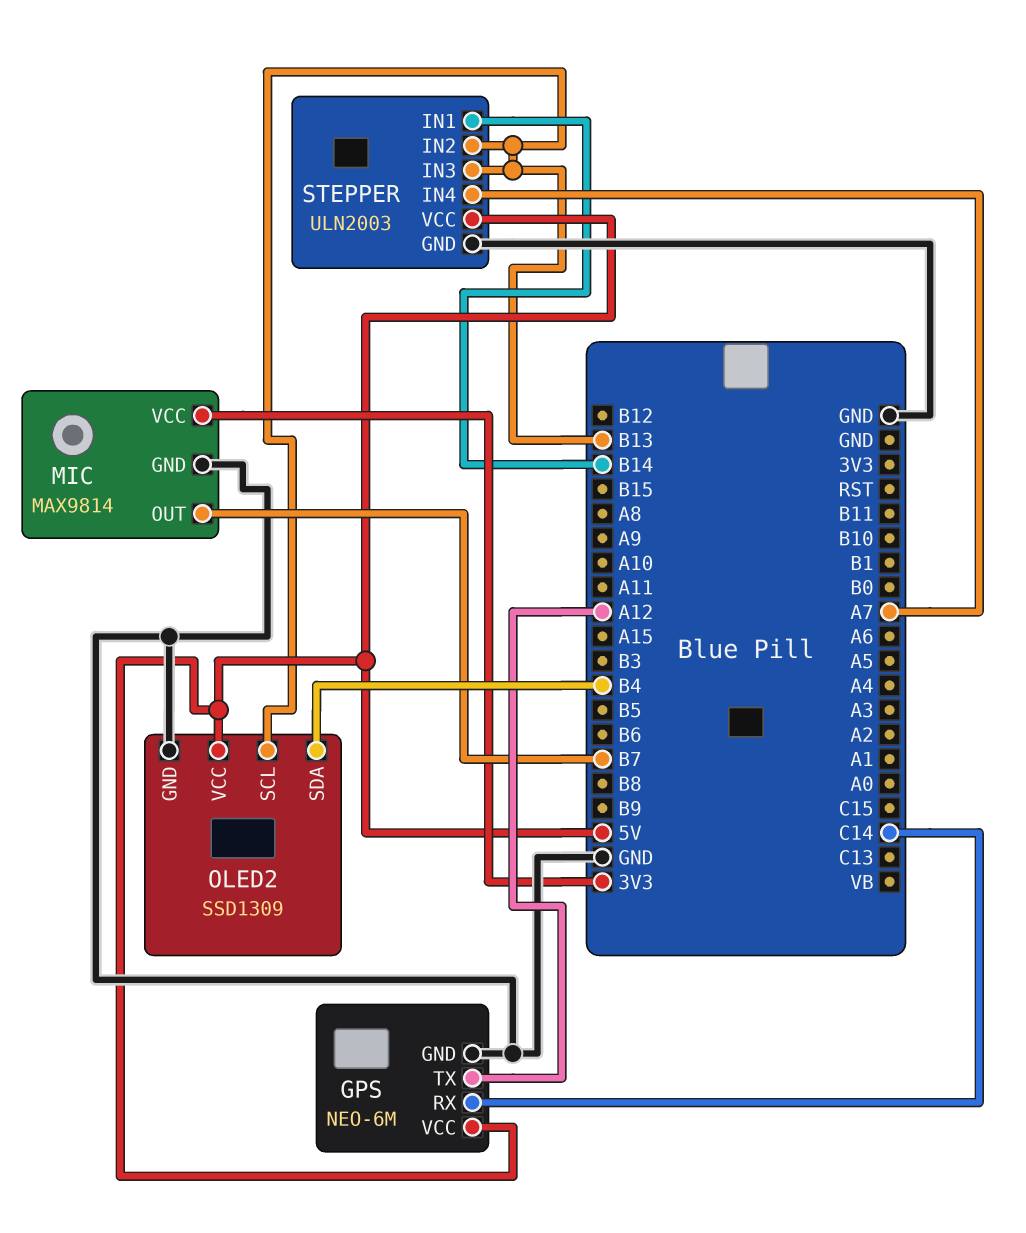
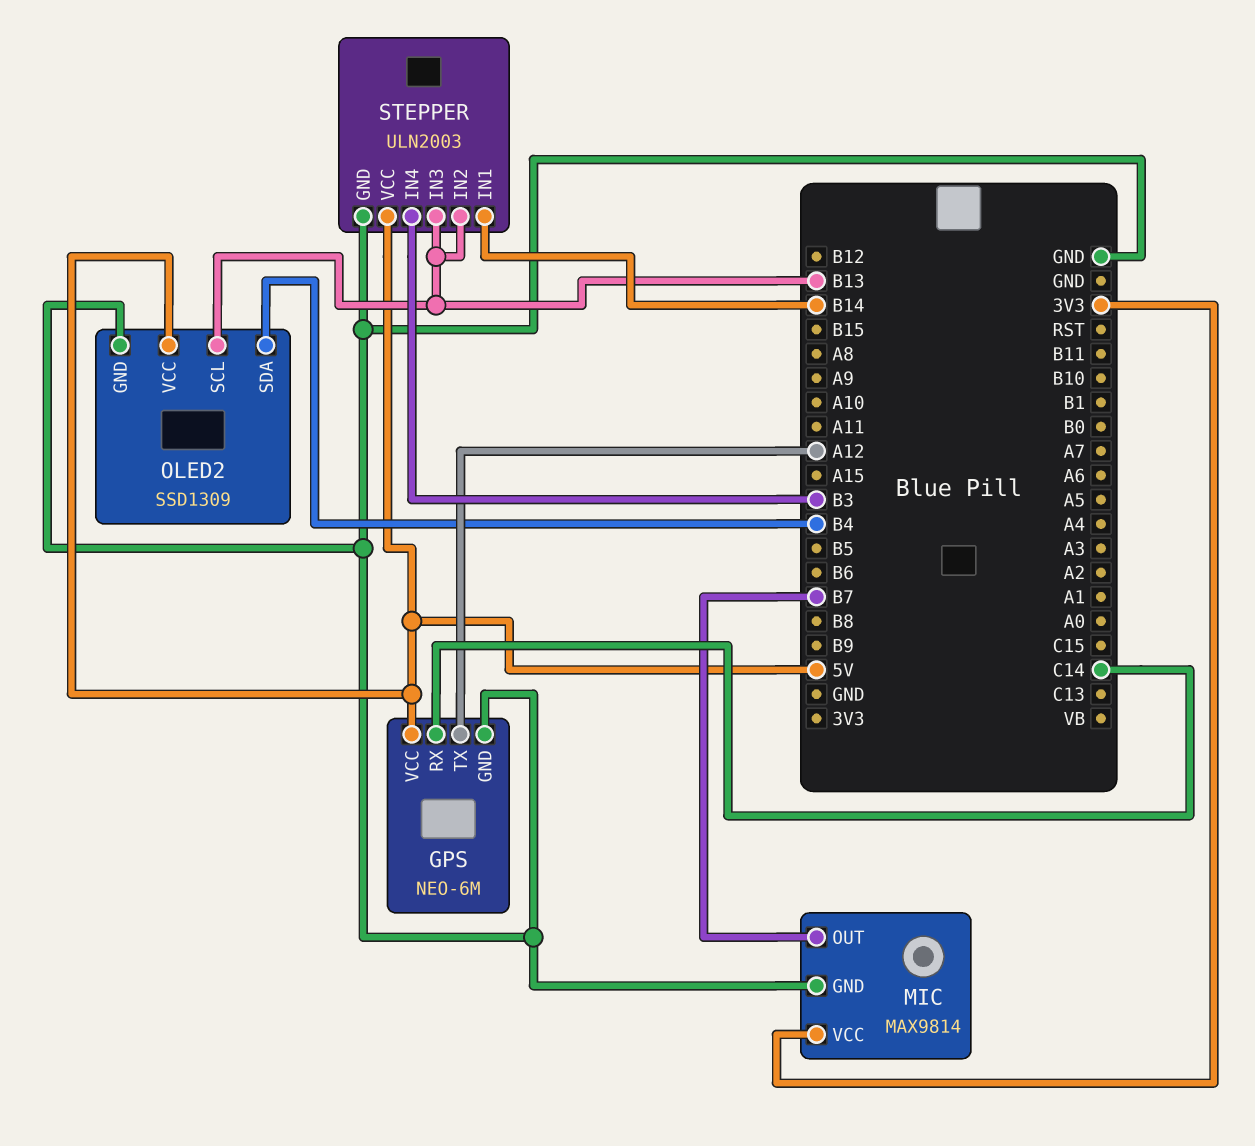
STEPPER pin IN4: A7 -> B3

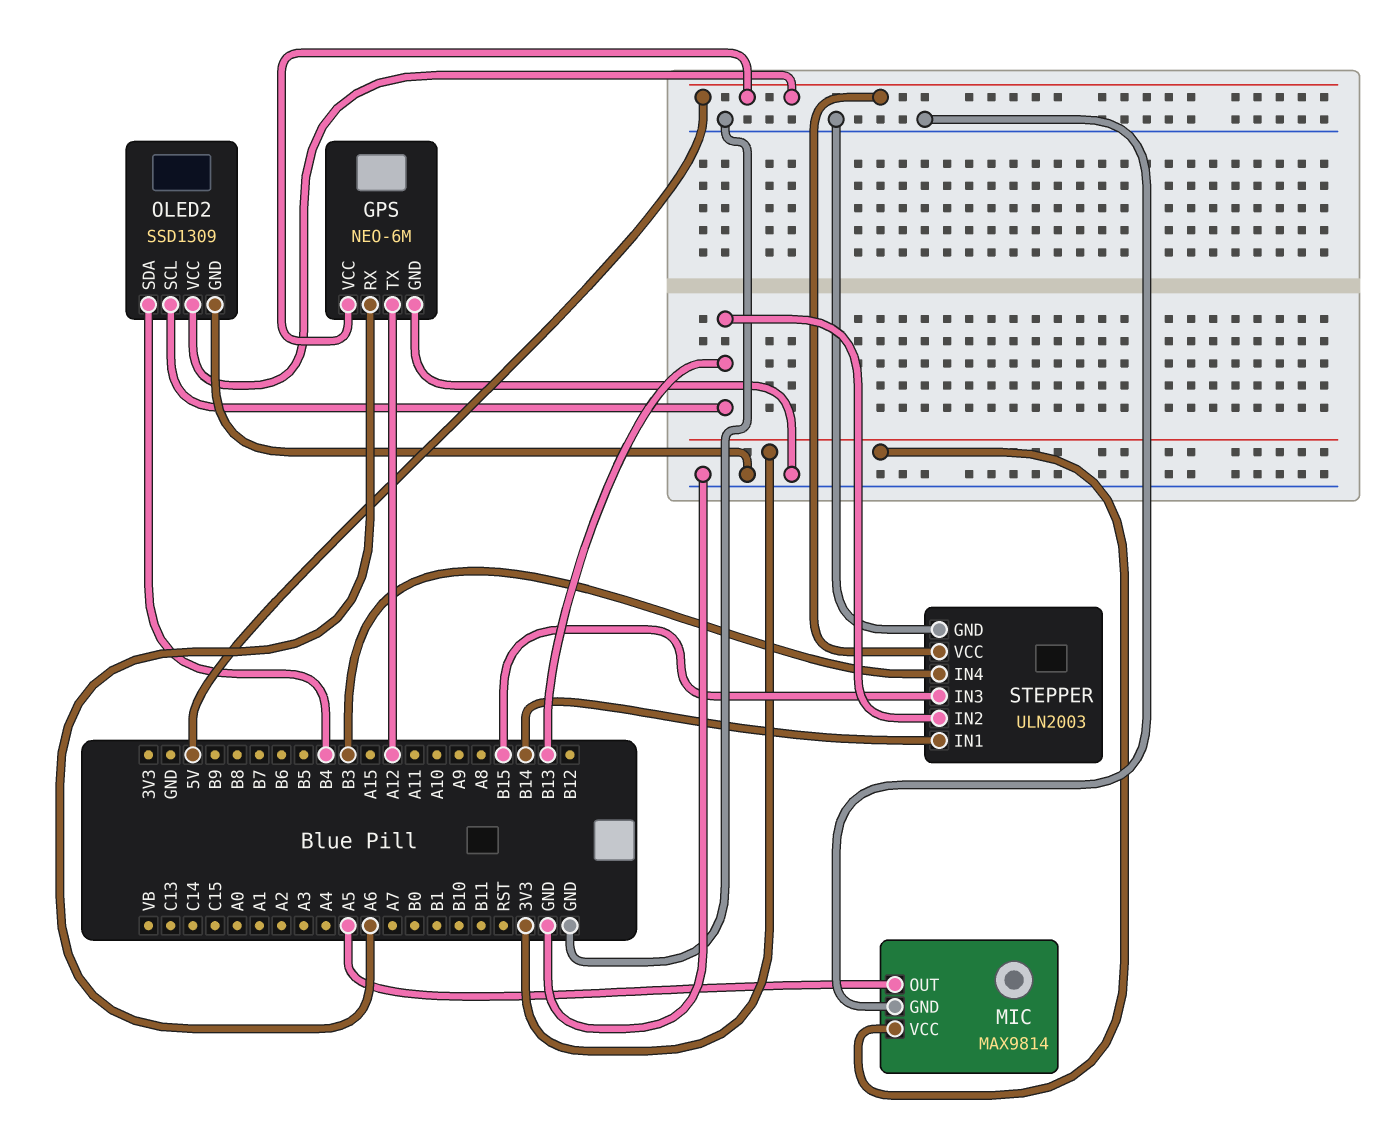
GPS pin RX: C14 -> A6
MIC pin OUT: B7 -> A5
STEPPER pin IN3: B13 -> B15

